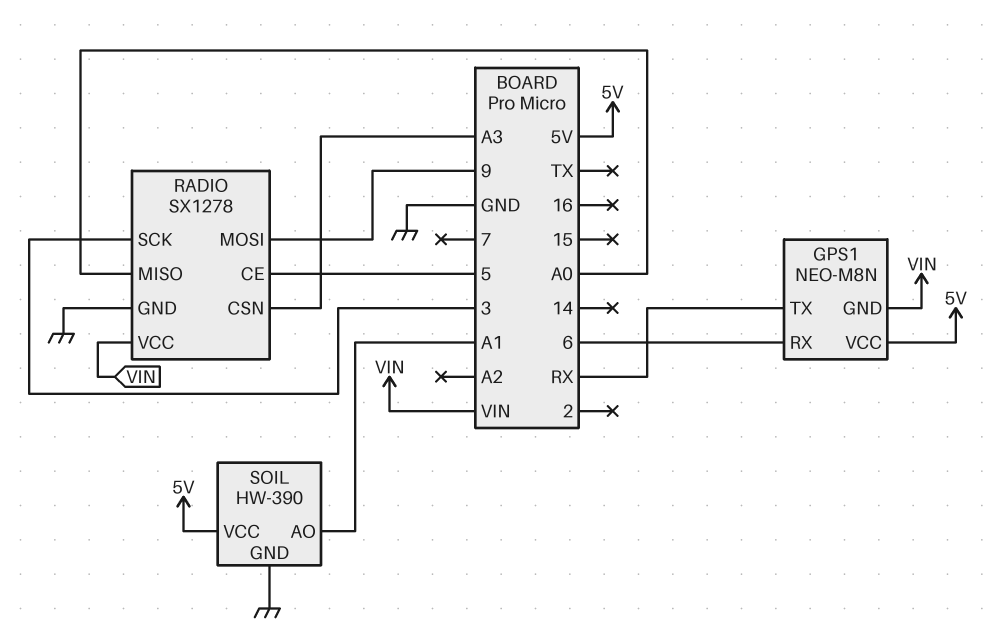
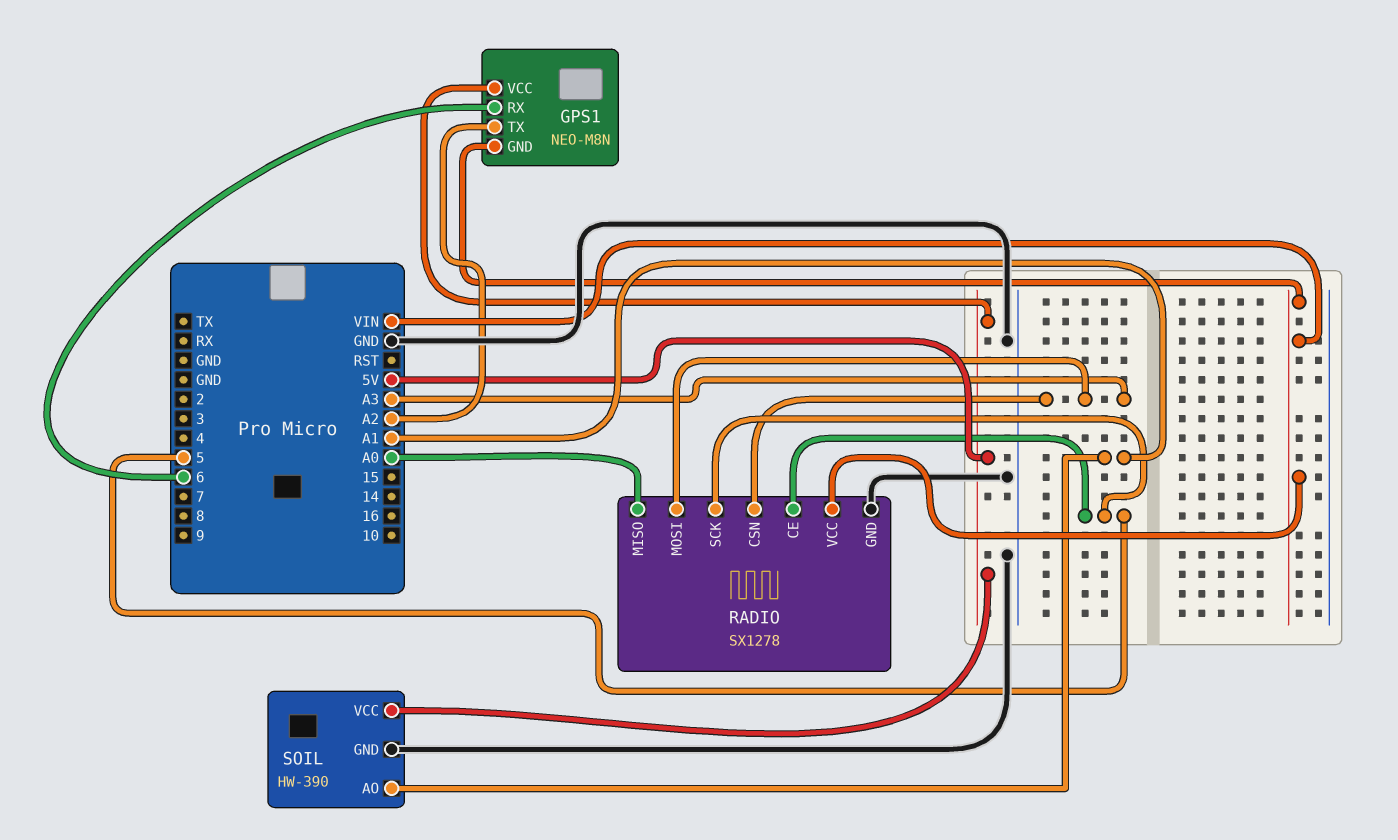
GPS1 pin TX: RX -> A2
RADIO pin MOSI: 9 -> A3
RADIO pin SCK: 3 -> 5

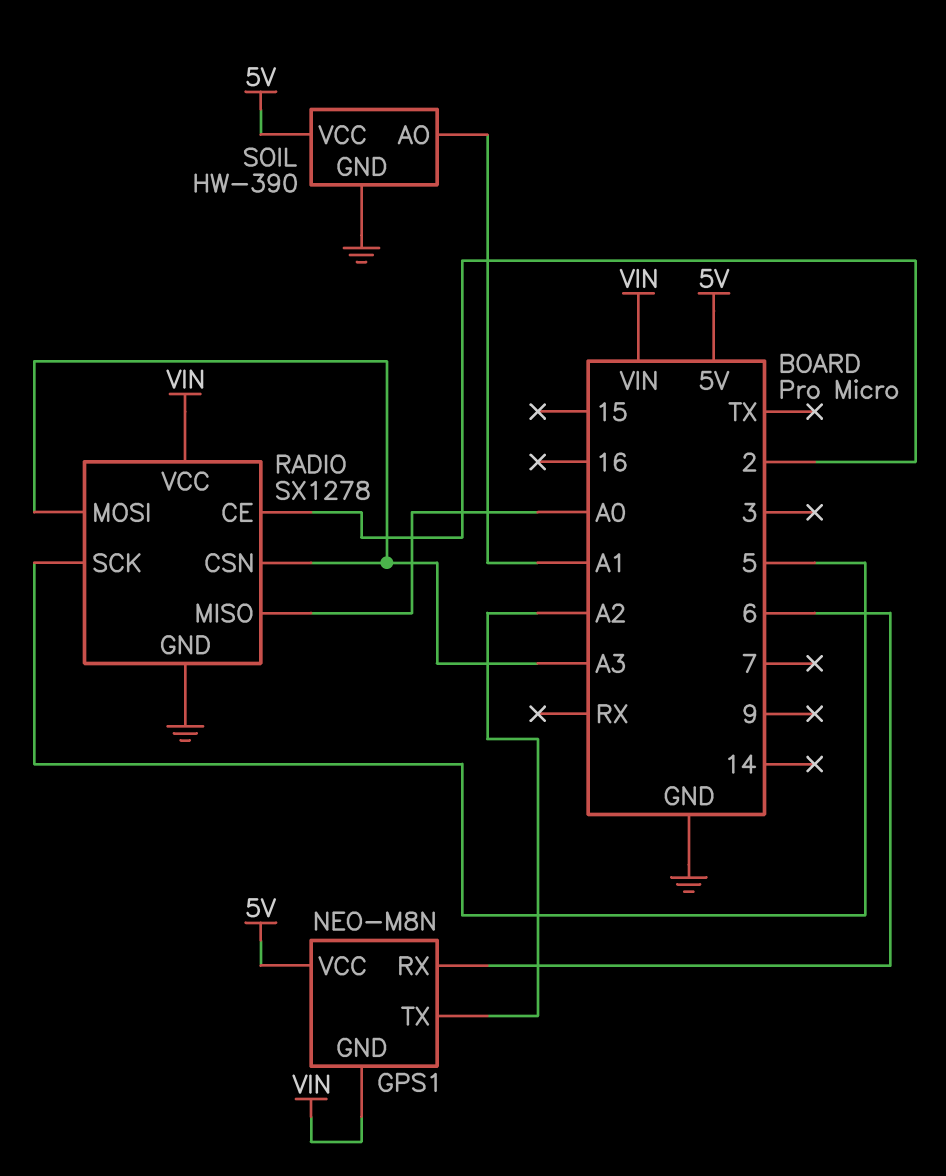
RADIO pin CE: 5 -> 2

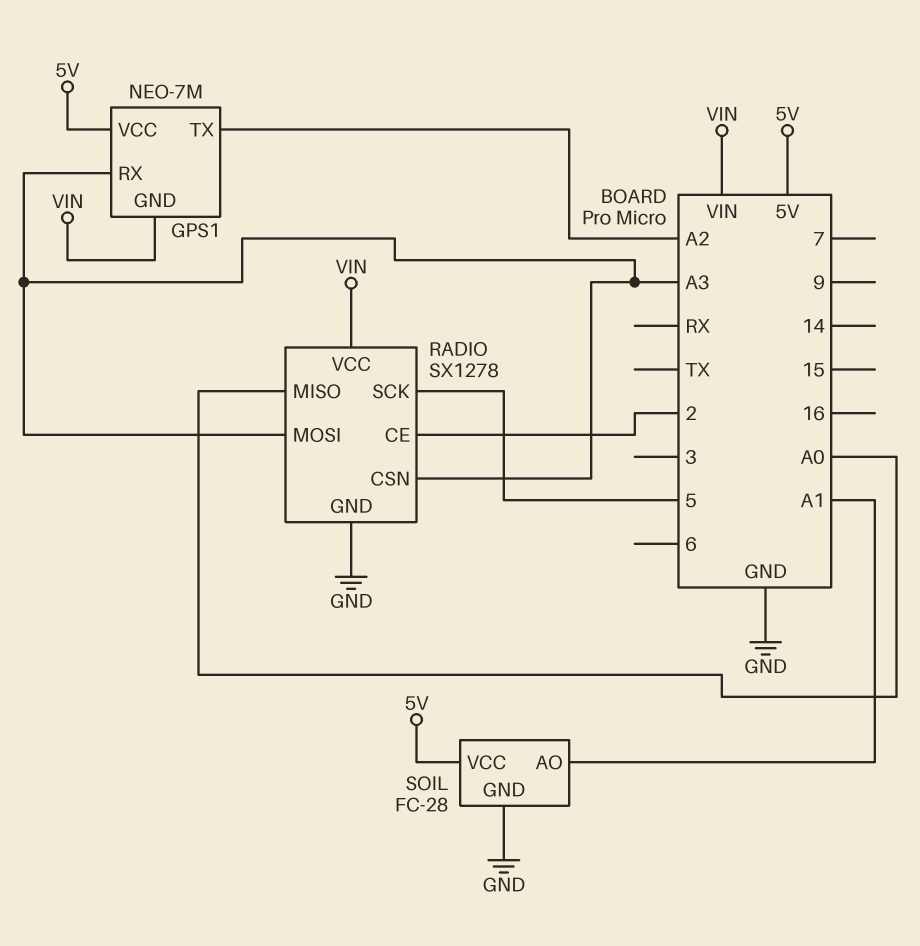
GPS1: NEO-M8N -> NEO-7M
GPS1 pin RX: 6 -> A3
SOIL: HW-390 -> FC-28

